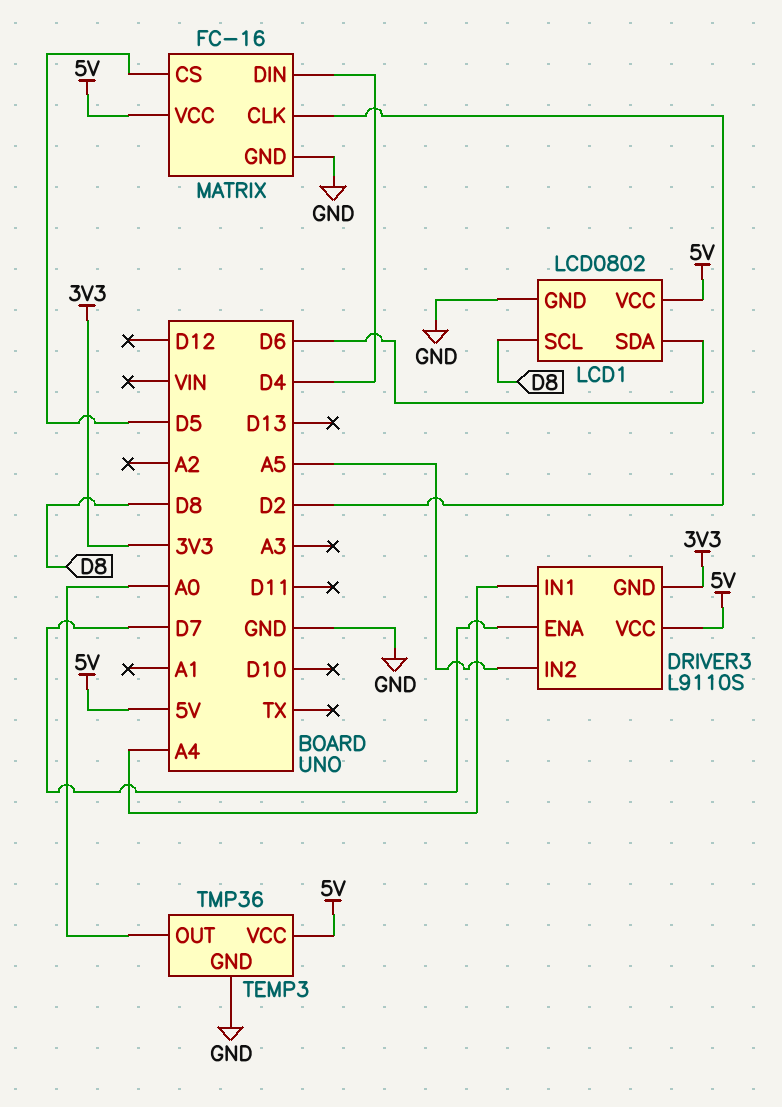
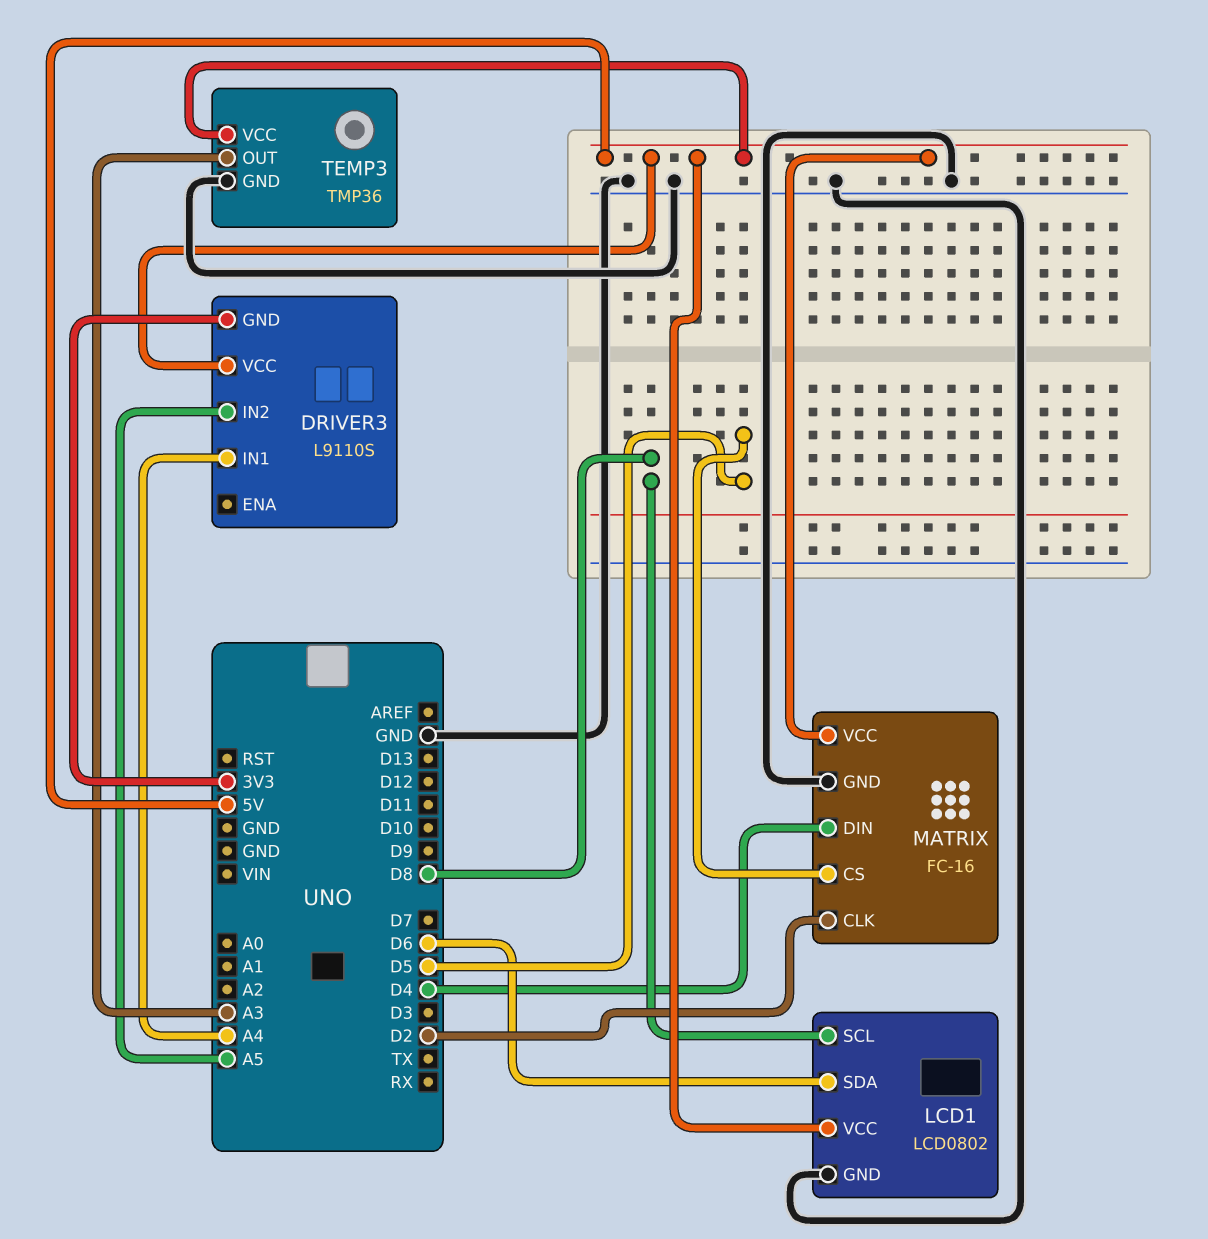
DRIVER3 pin ENA: D7 -> none
TEMP3 pin OUT: A0 -> A3

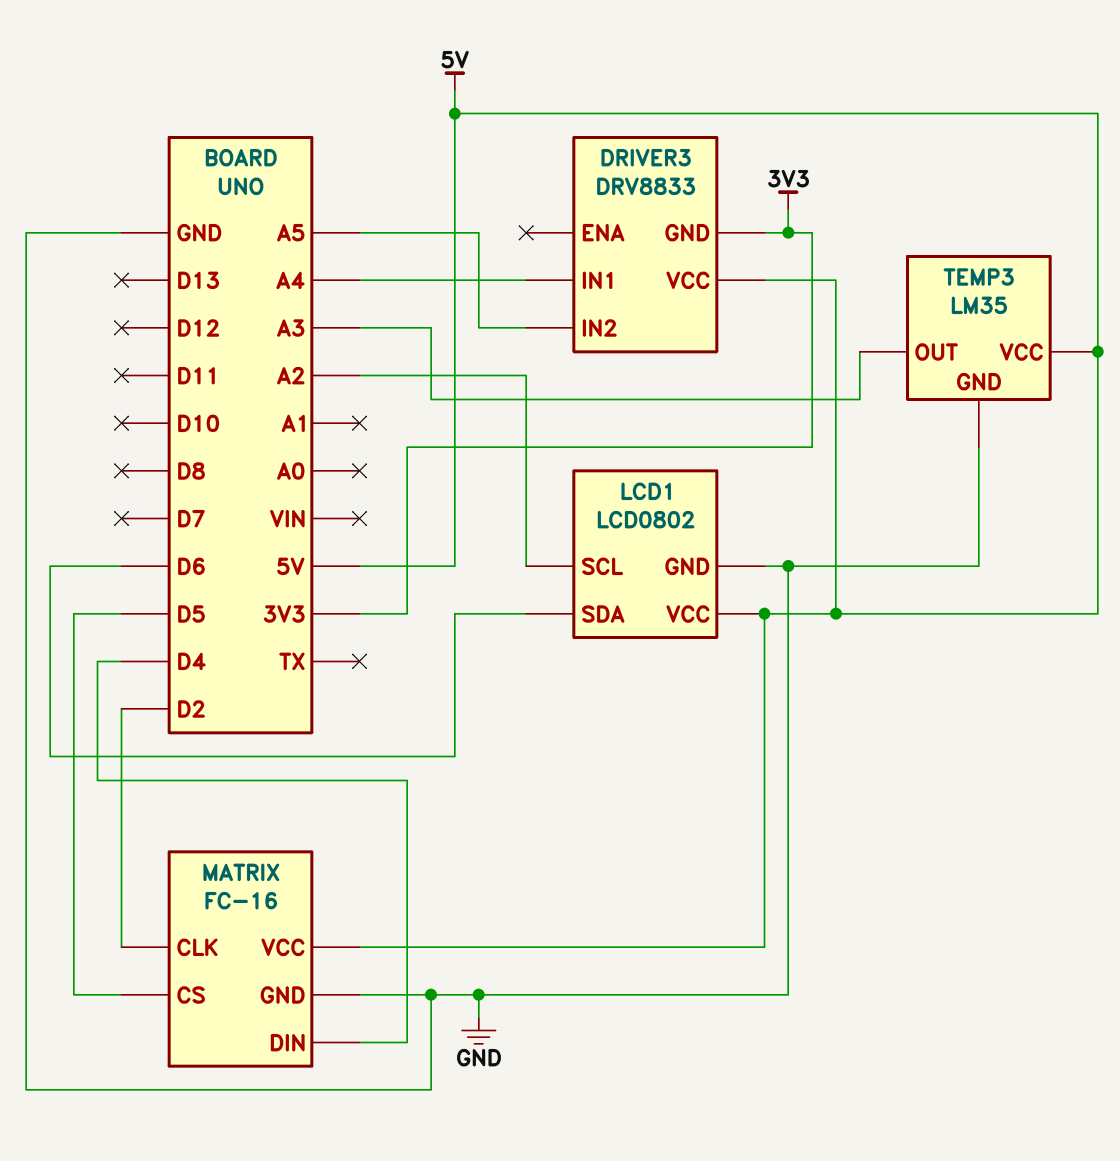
DRIVER3: L9110S -> DRV8833
LCD1 pin SCL: D8 -> A2
TEMP3: TMP36 -> LM35

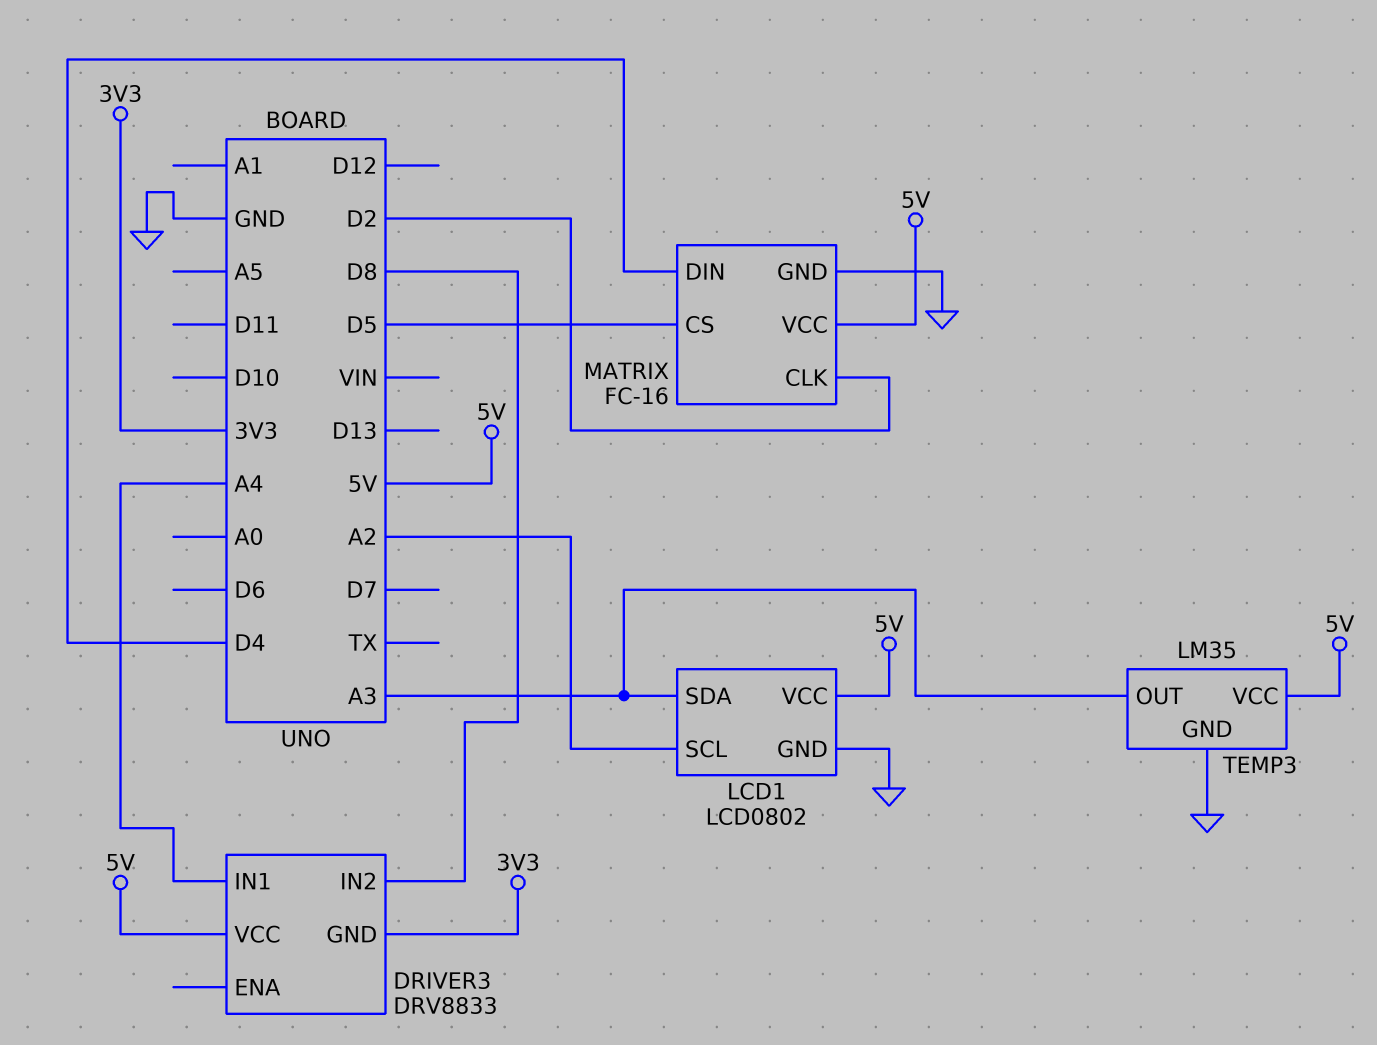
DRIVER3 pin IN2: A5 -> D8
LCD1 pin SDA: D6 -> A3

